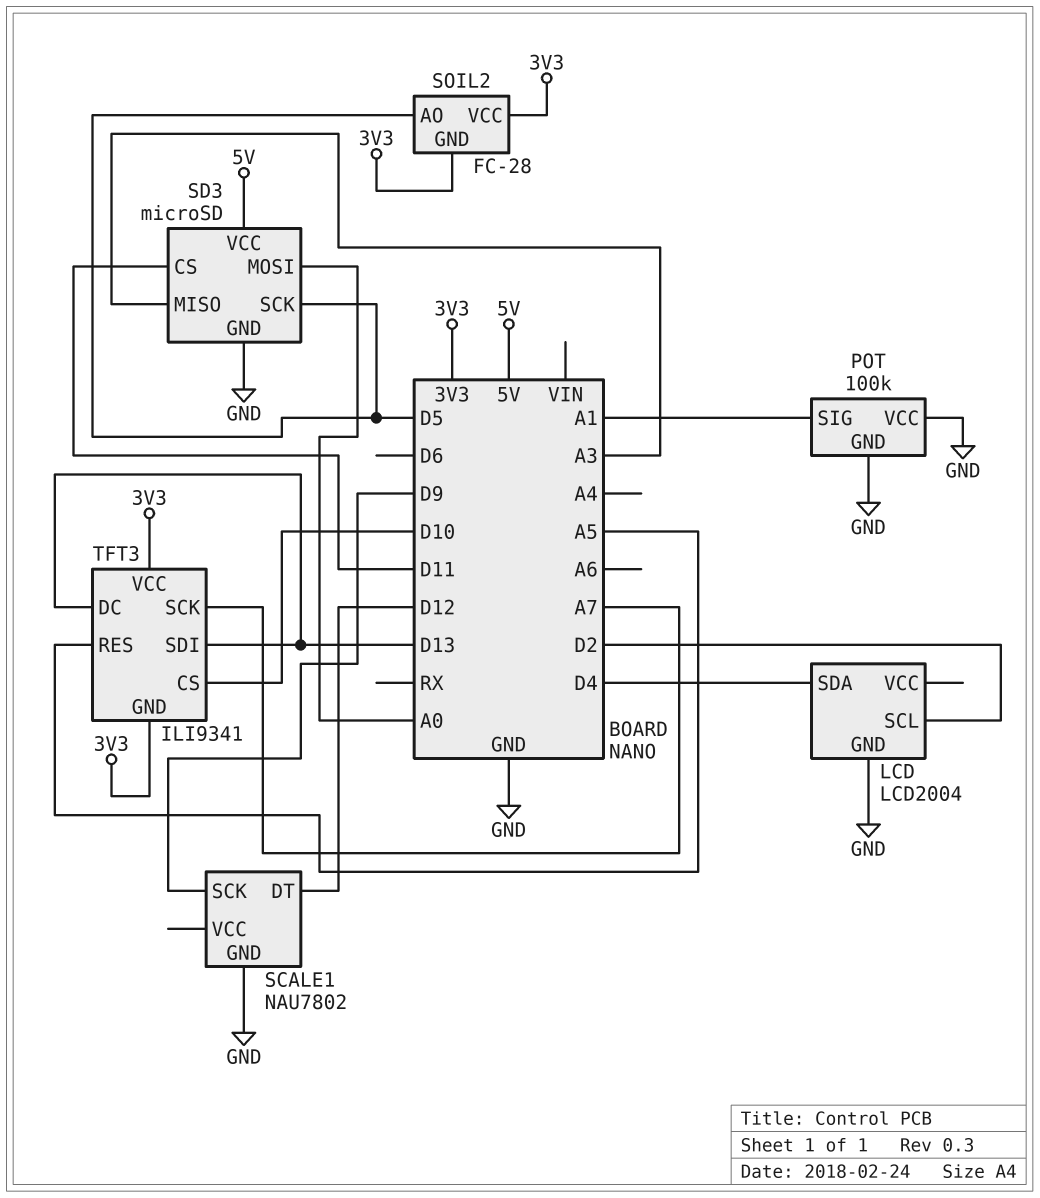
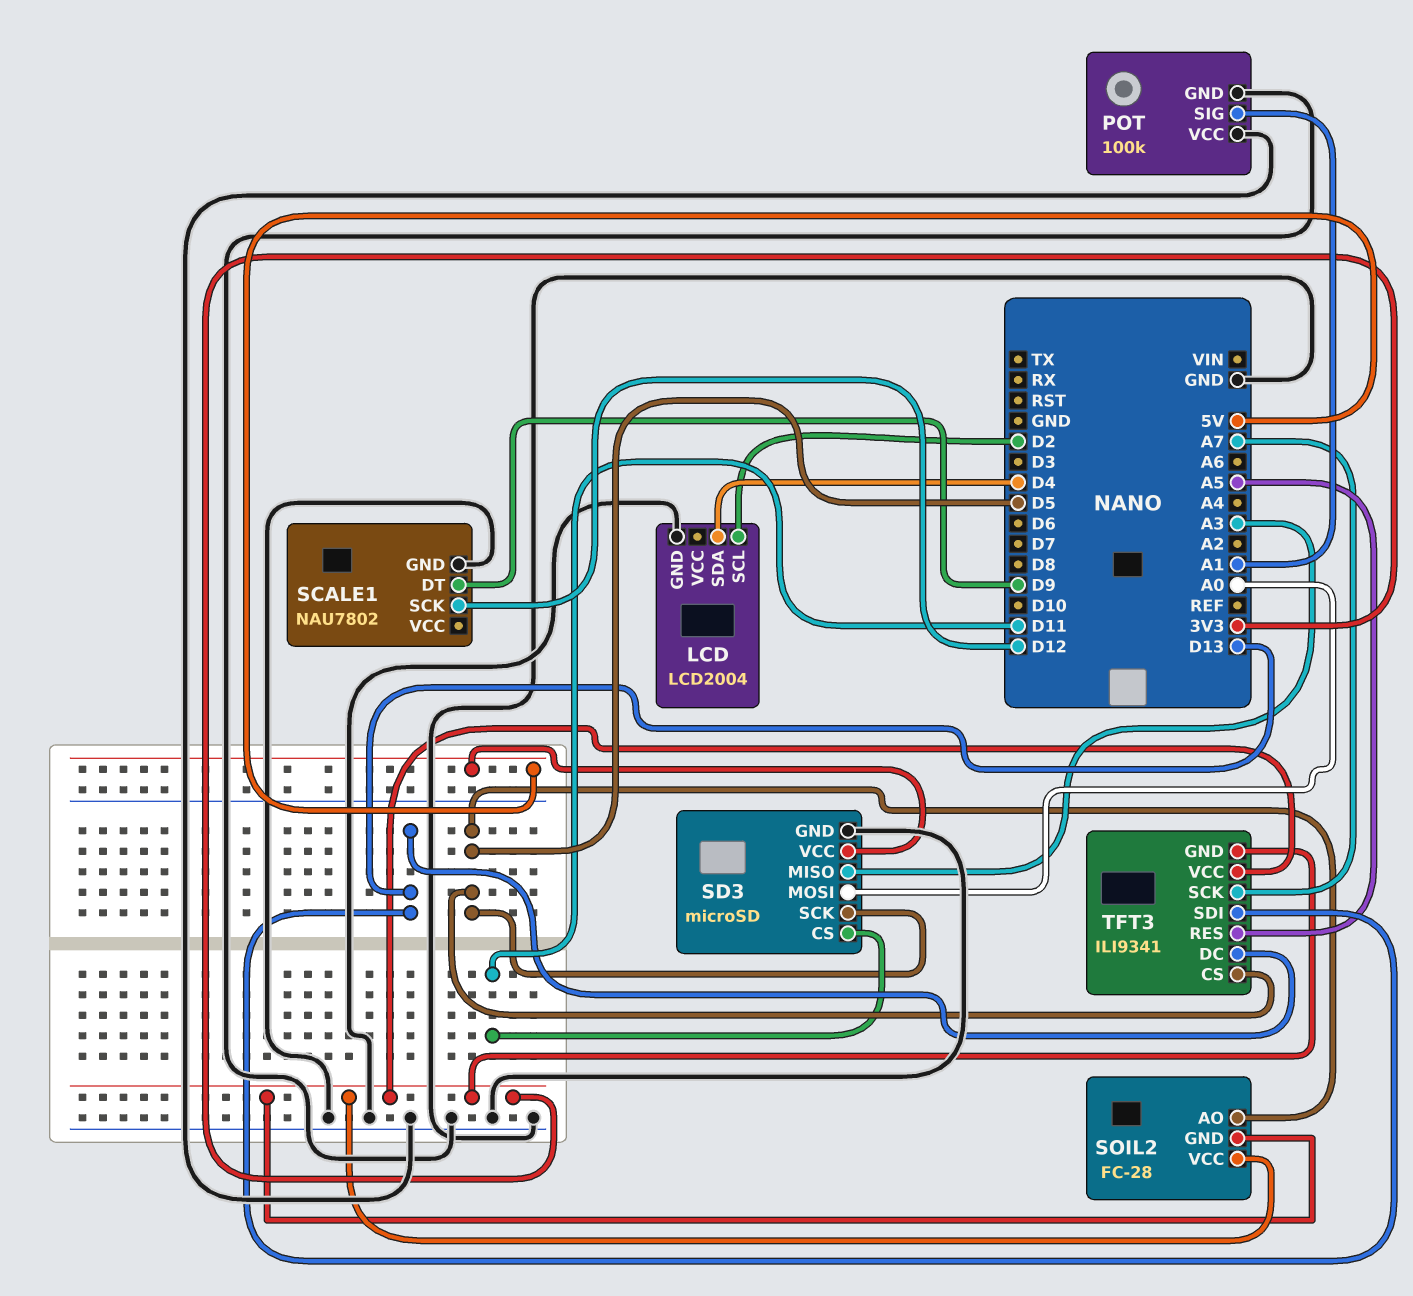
SCALE1 pin DT: D12 -> D9
SCALE1 pin SCK: D9 -> D12
TFT3 pin CS: D10 -> D5

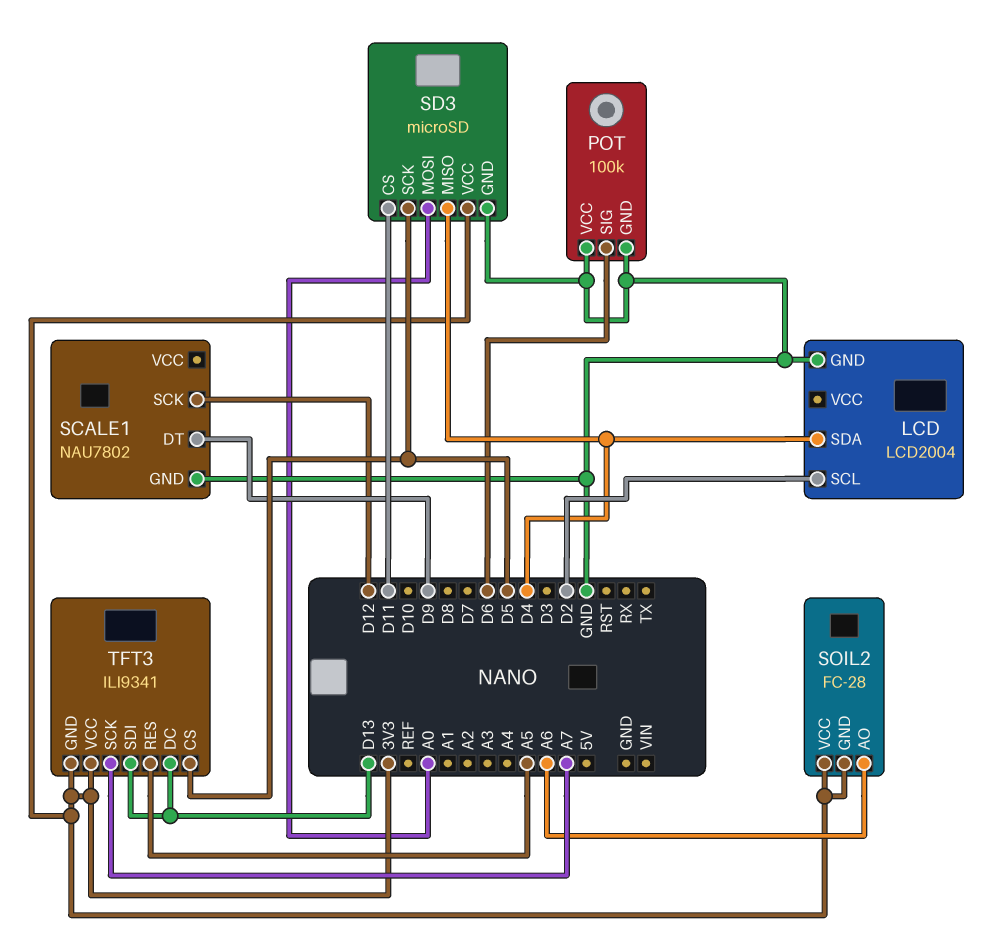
POT pin SIG: A1 -> D6
SD3 pin MISO: A3 -> D4
SD3 pin VCC: 5V -> 3V3
SOIL2 pin AO: D5 -> A6

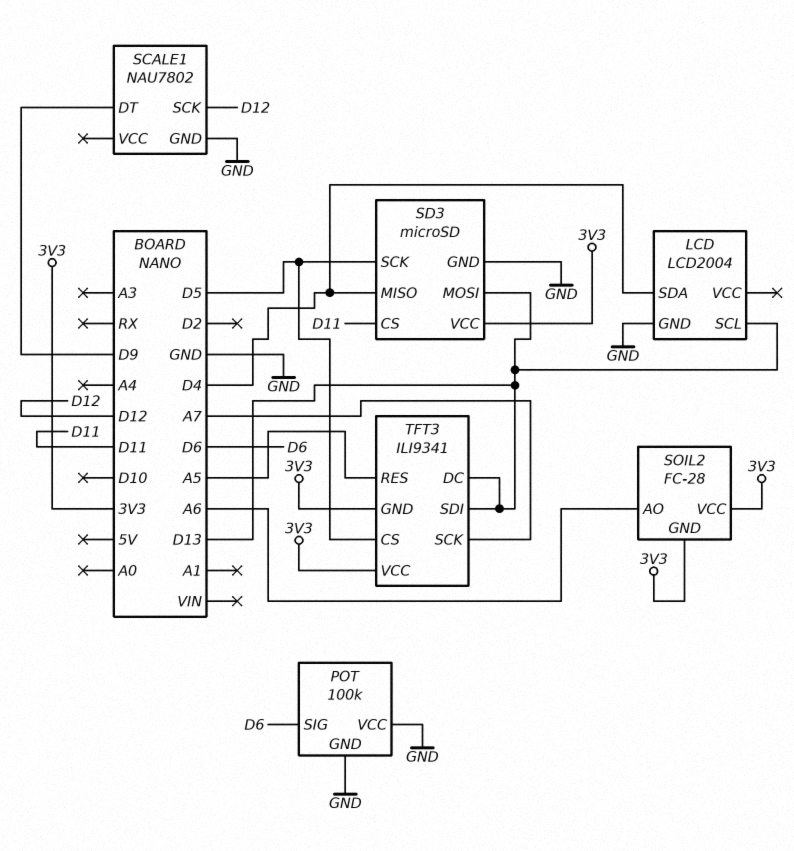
LCD pin SCL: D2 -> D13
SD3 pin MOSI: A0 -> D13

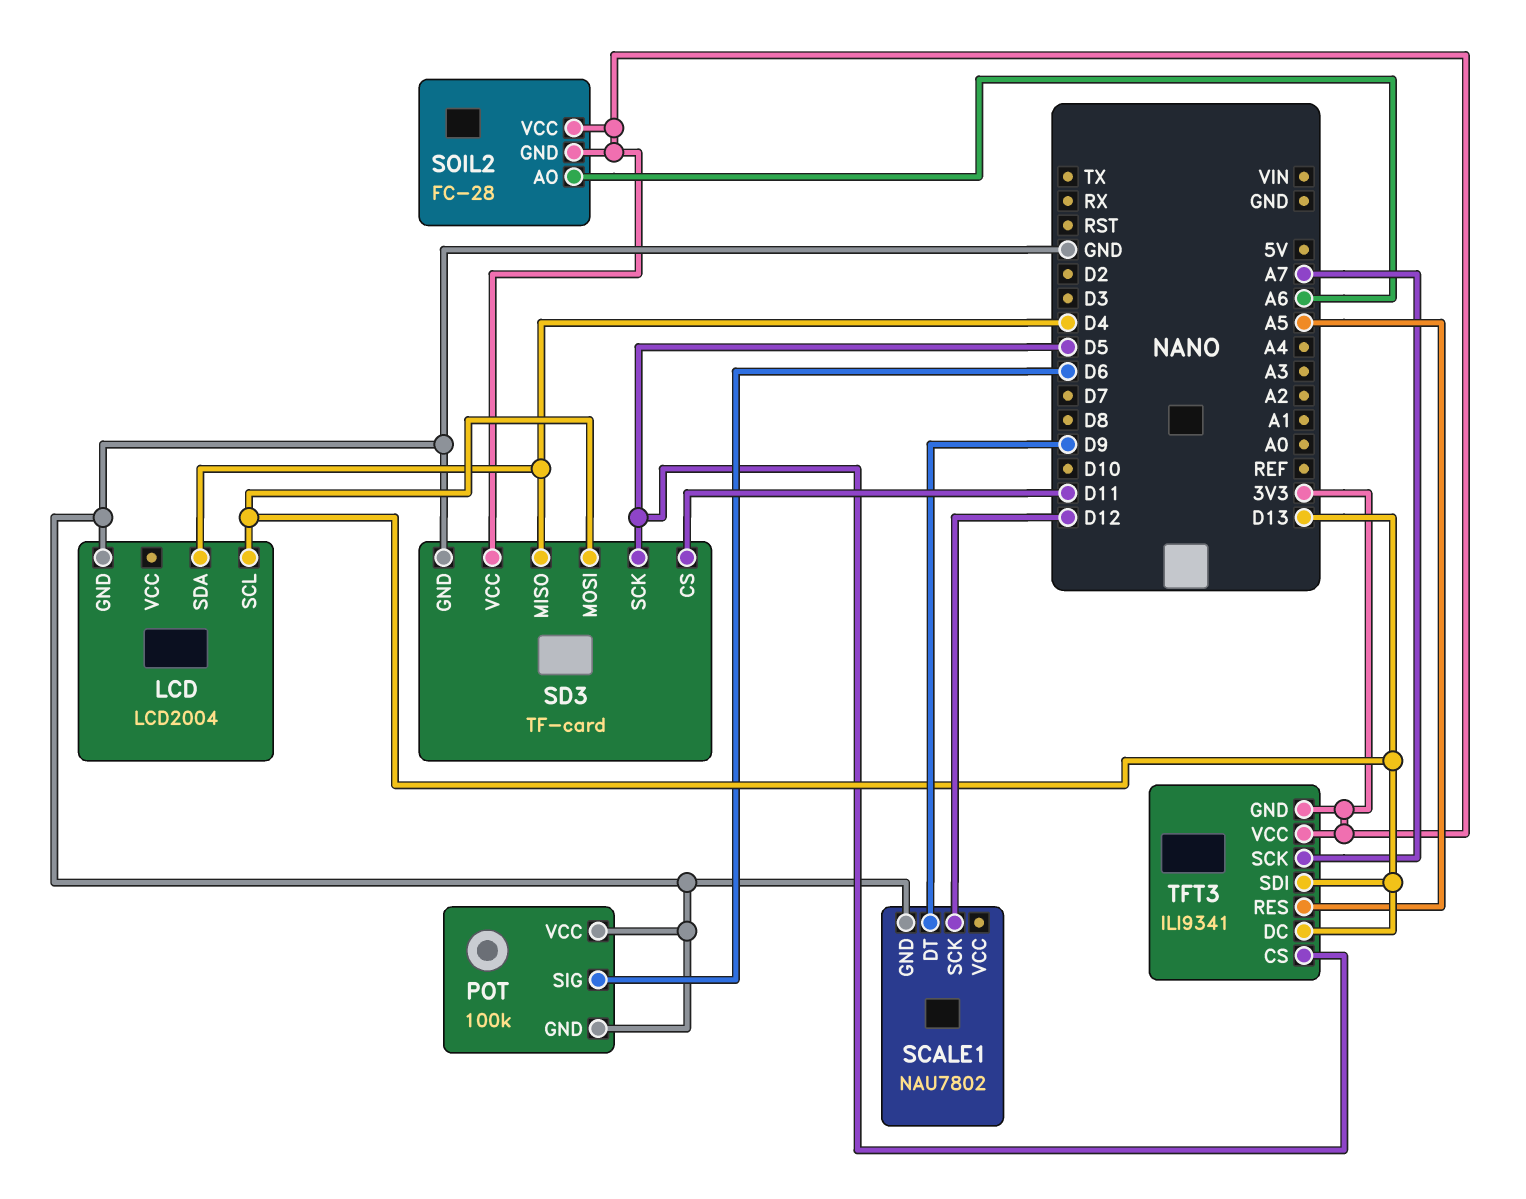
SD3: microSD -> TF-card

